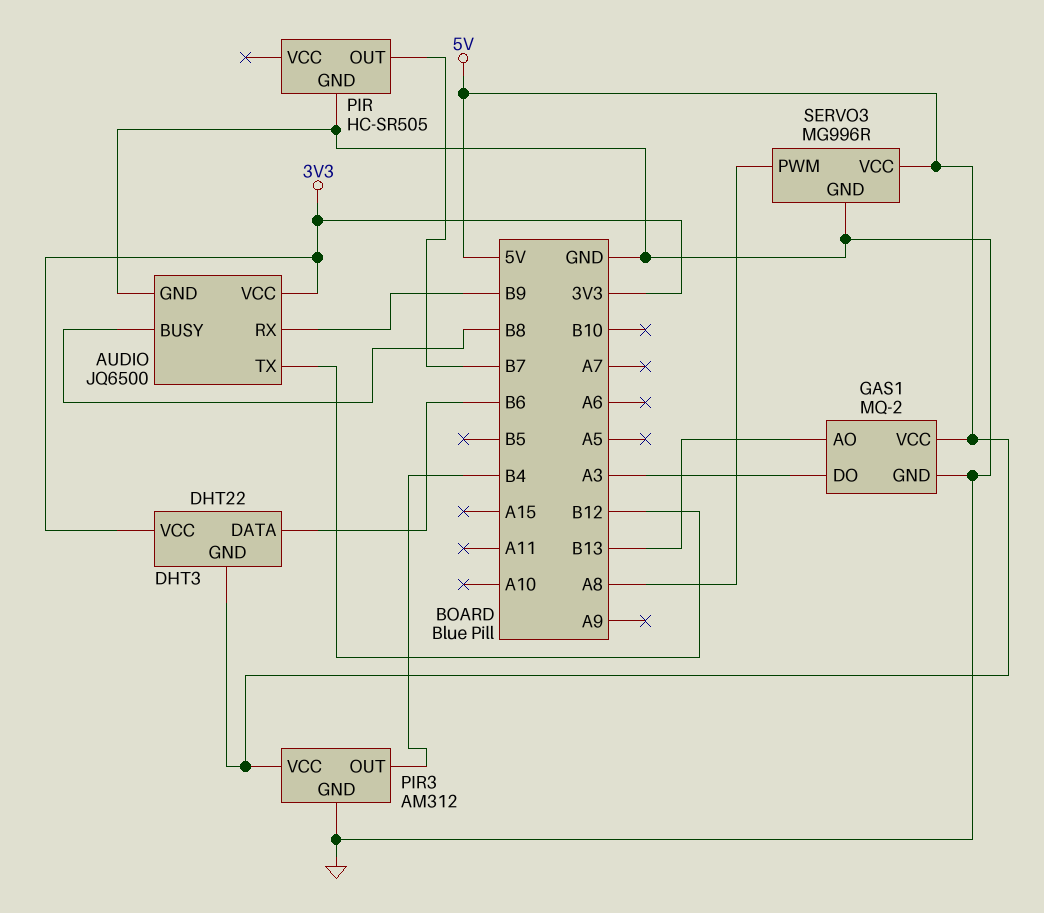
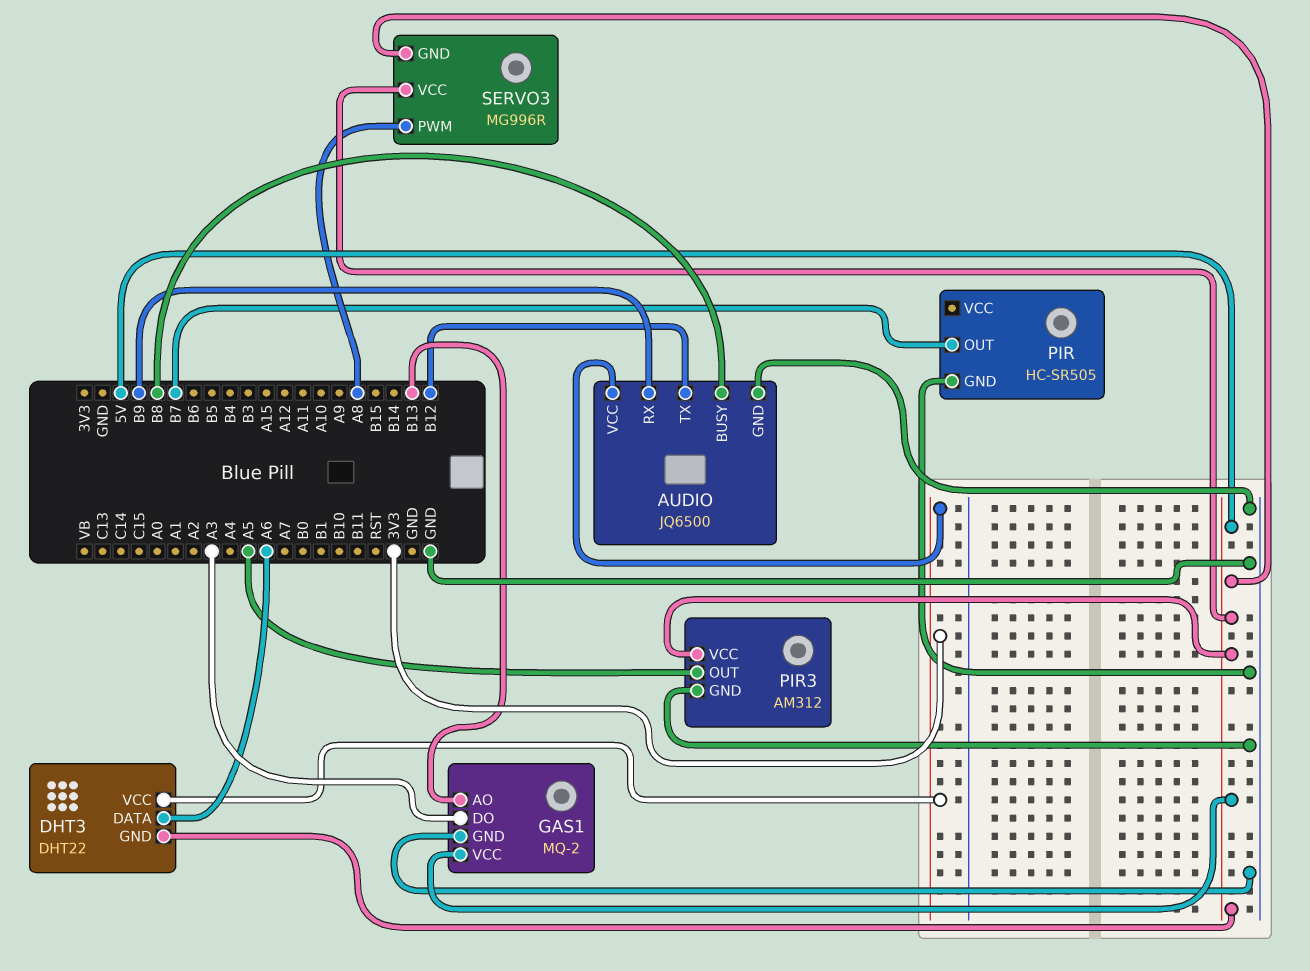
DHT3 pin DATA: B6 -> A6
PIR3 pin OUT: B4 -> A5
SERVO3 pin GND: GND -> 5V

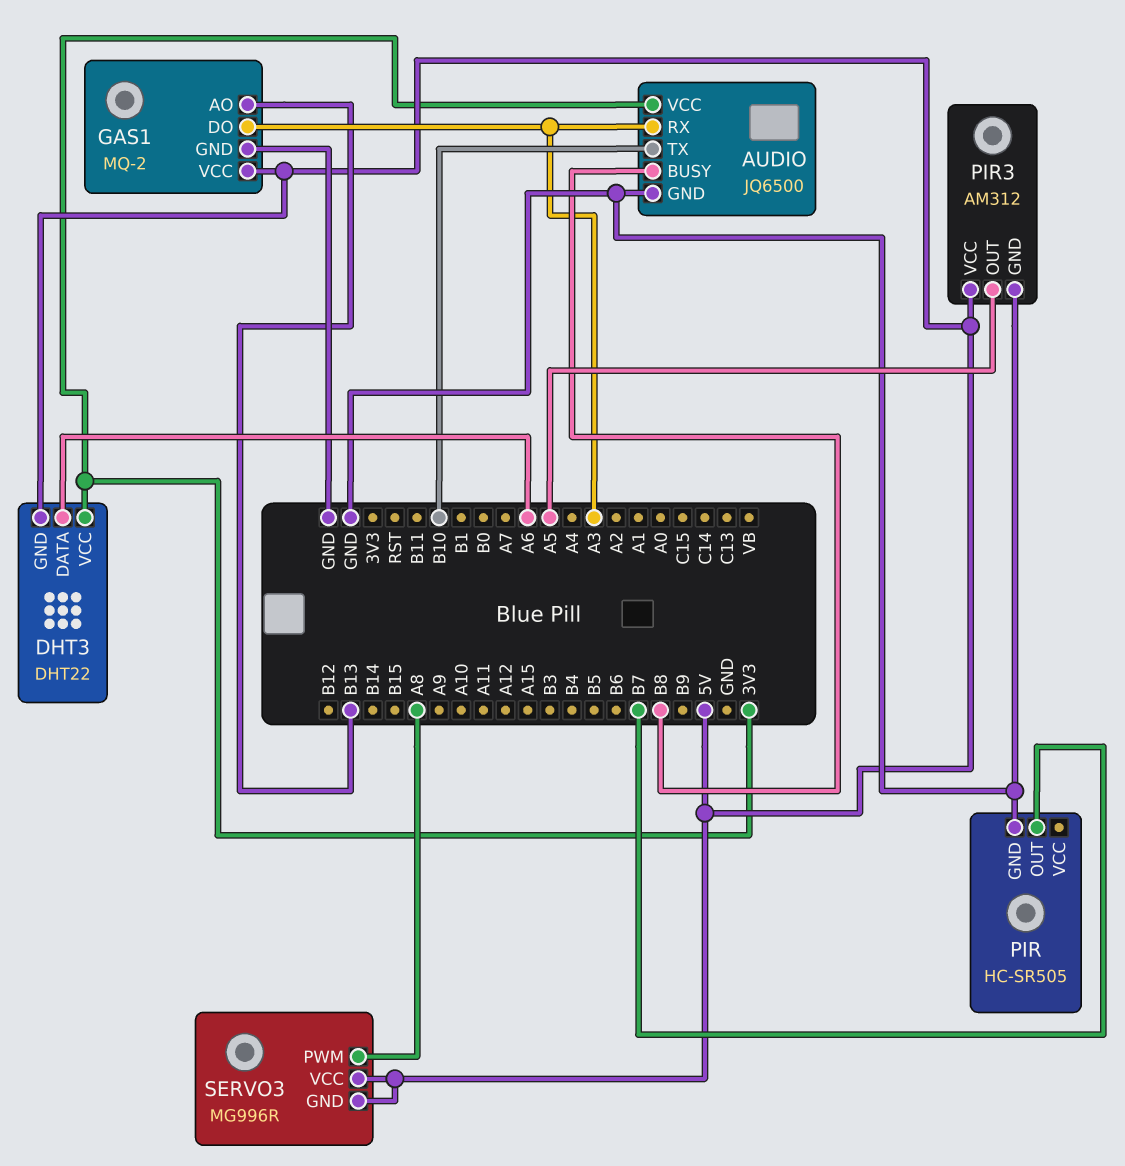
AUDIO pin RX: B9 -> A3
AUDIO pin TX: B12 -> B10

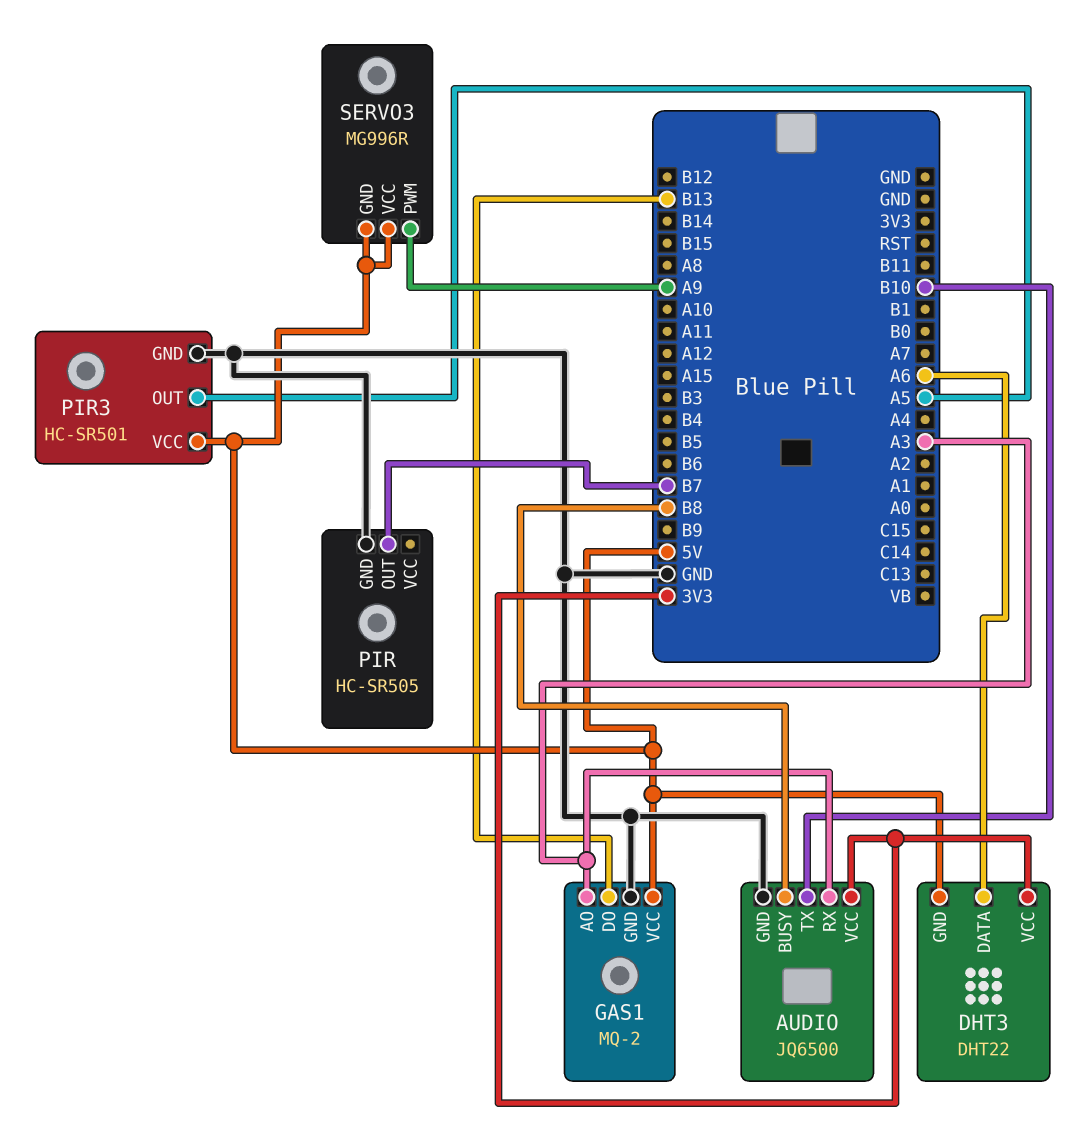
GAS1 pin AO: B13 -> A3
GAS1 pin DO: A3 -> B13
PIR3: AM312 -> HC-SR501
SERVO3 pin PWM: A8 -> A9

